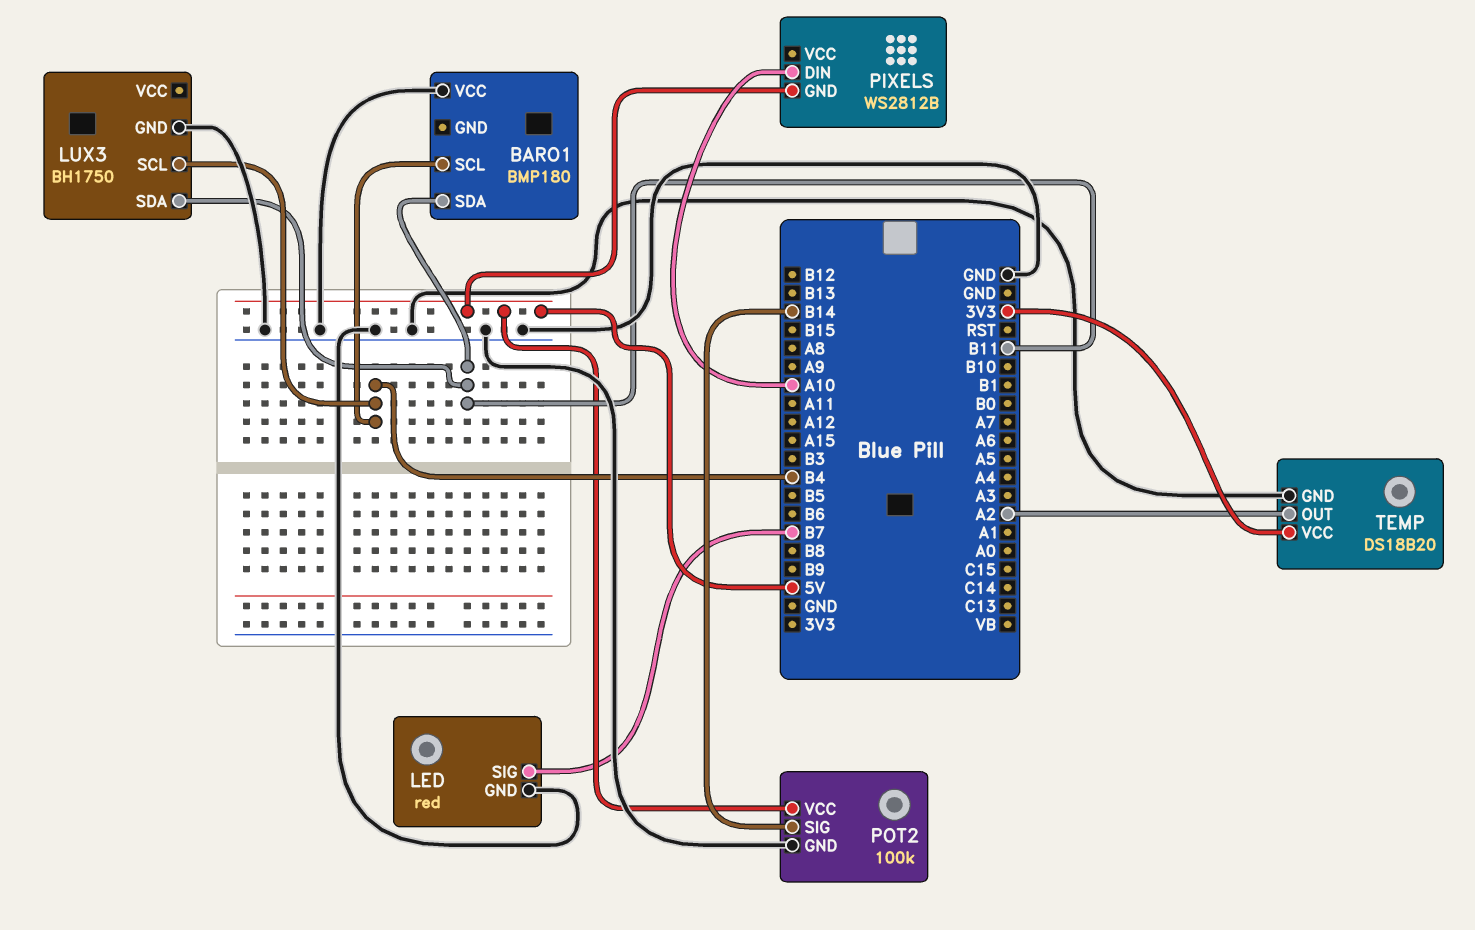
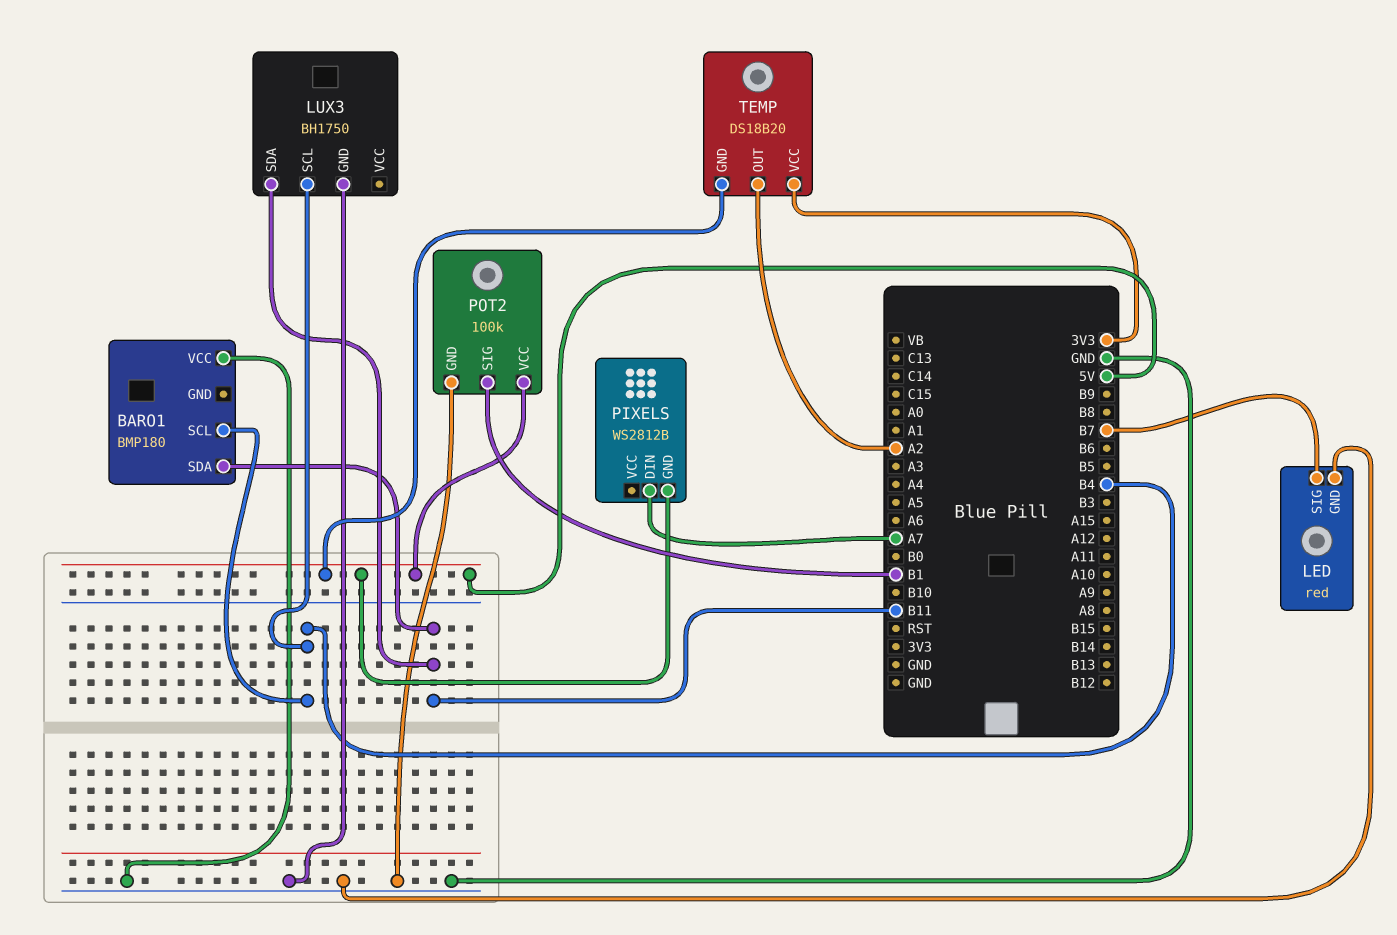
PIXELS pin DIN: A10 -> A7
POT2 pin SIG: B14 -> B1
TEMP pin GND: GND -> 5V

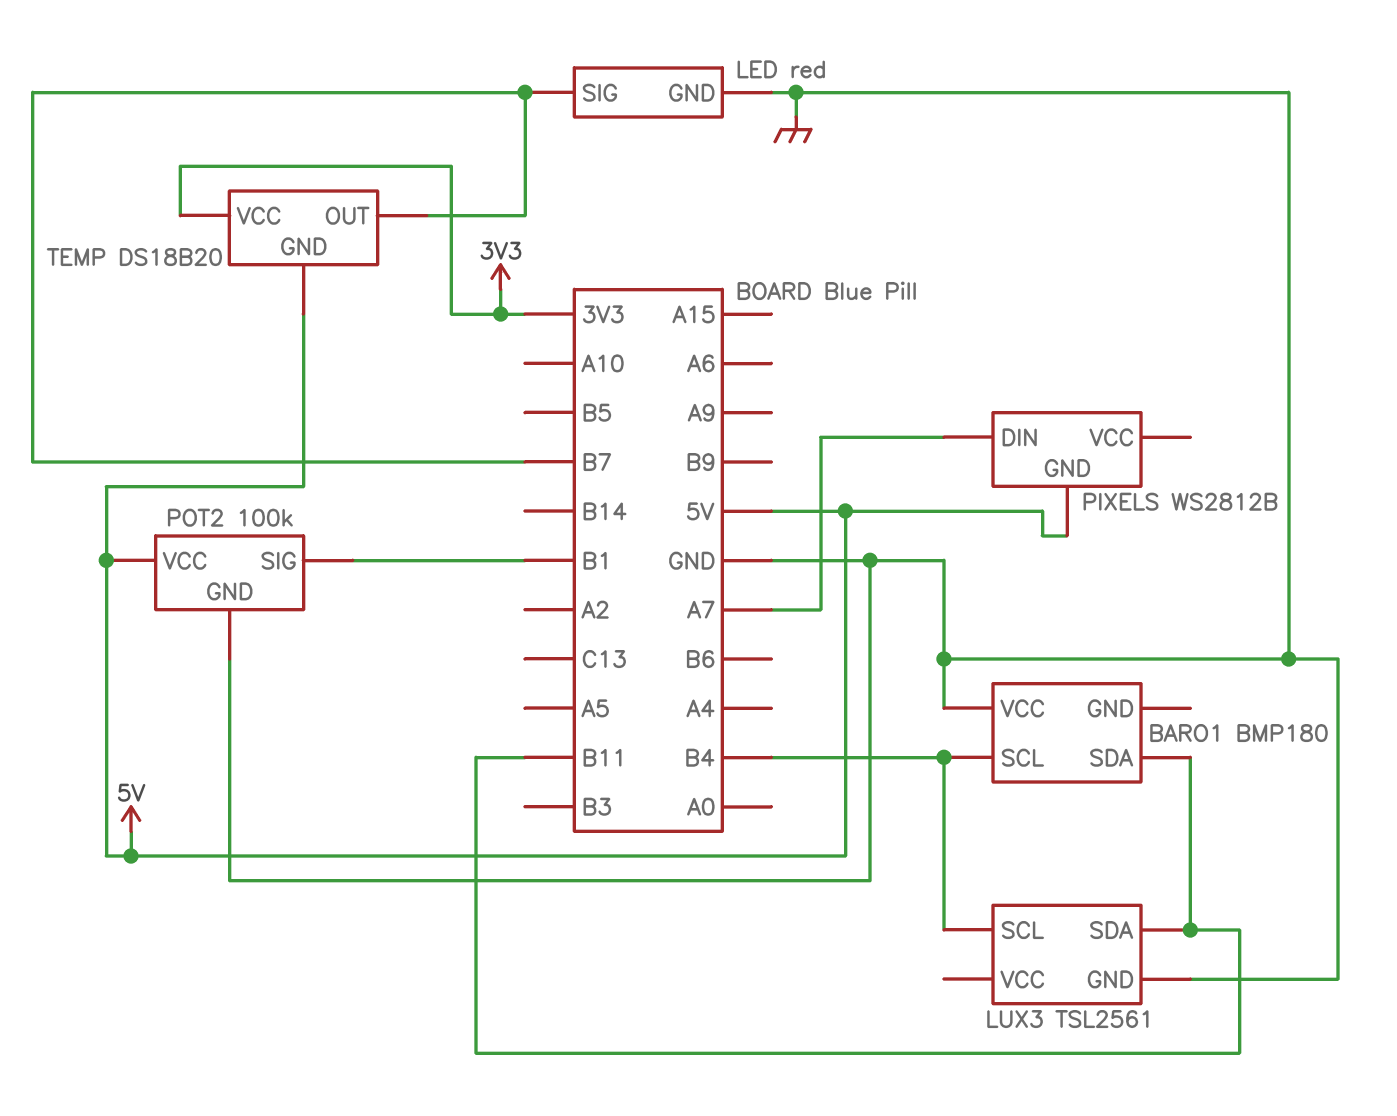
LUX3: BH1750 -> TSL2561
TEMP pin OUT: A2 -> B7

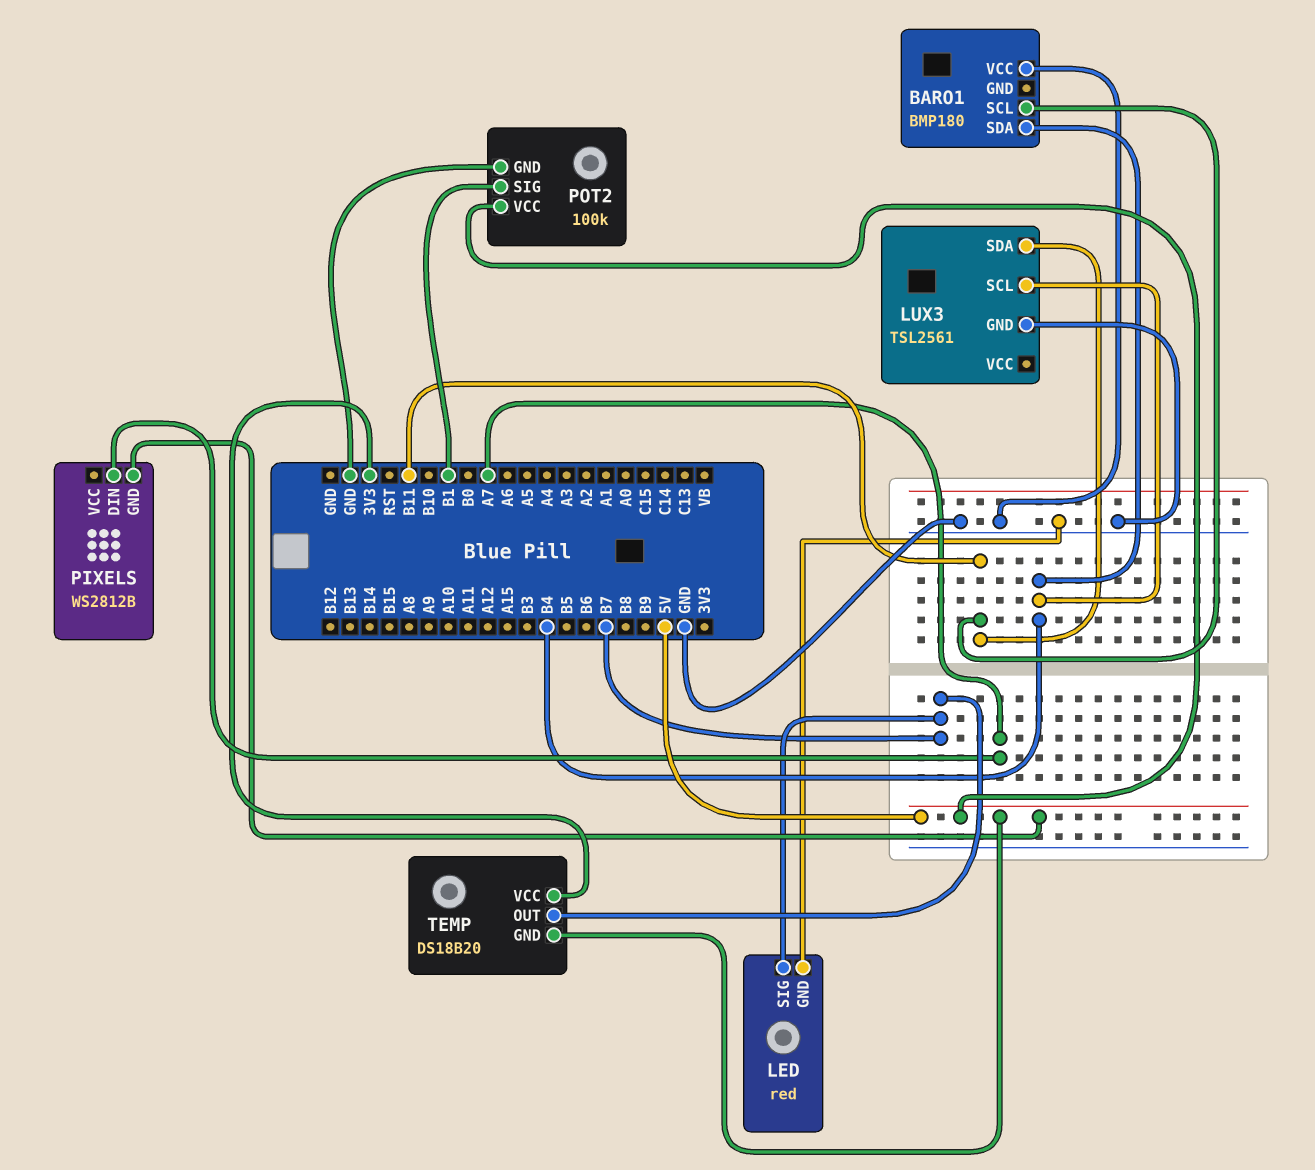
BARO1 pin SCL: B4 -> B11
BARO1 pin SDA: B11 -> B4

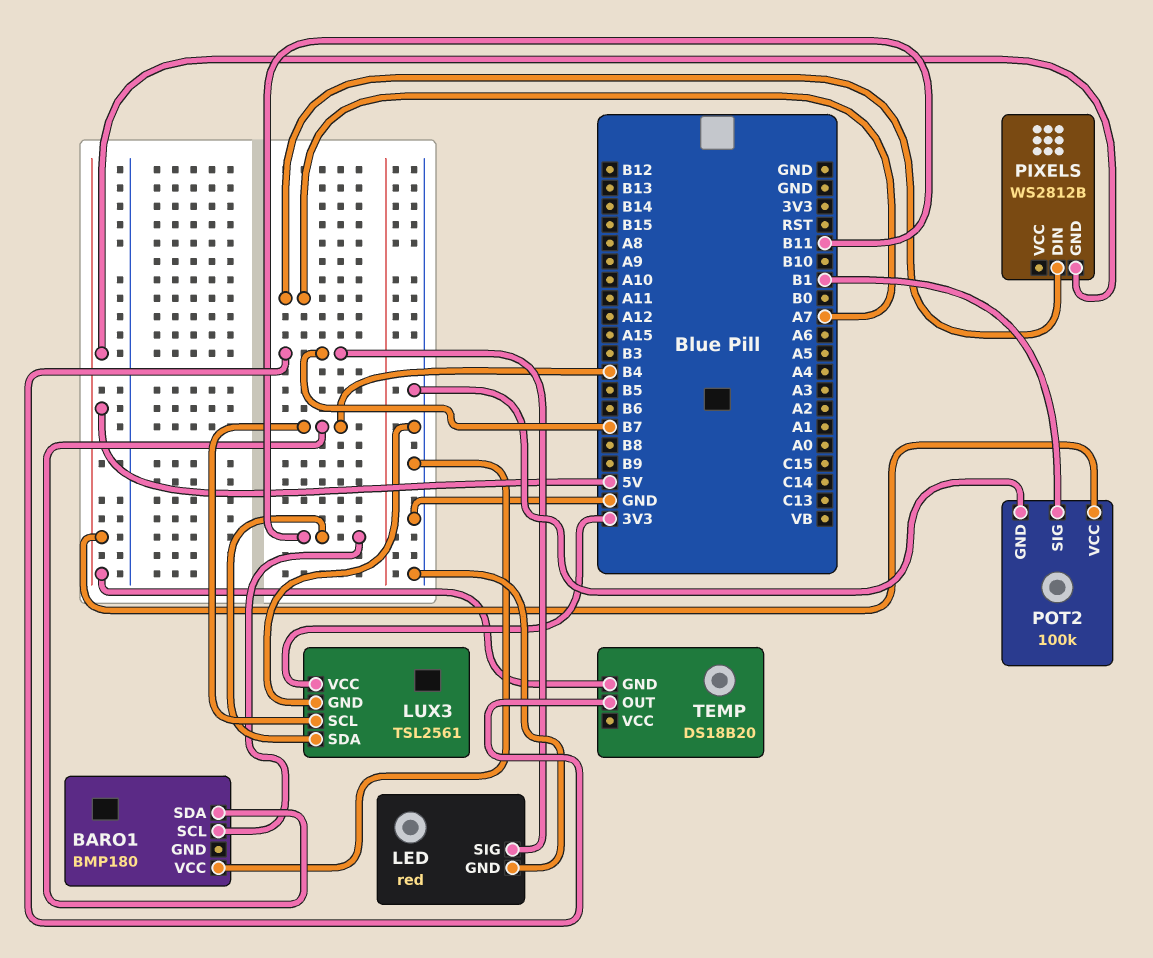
LUX3 pin VCC: none -> 3V3
TEMP pin VCC: 3V3 -> none

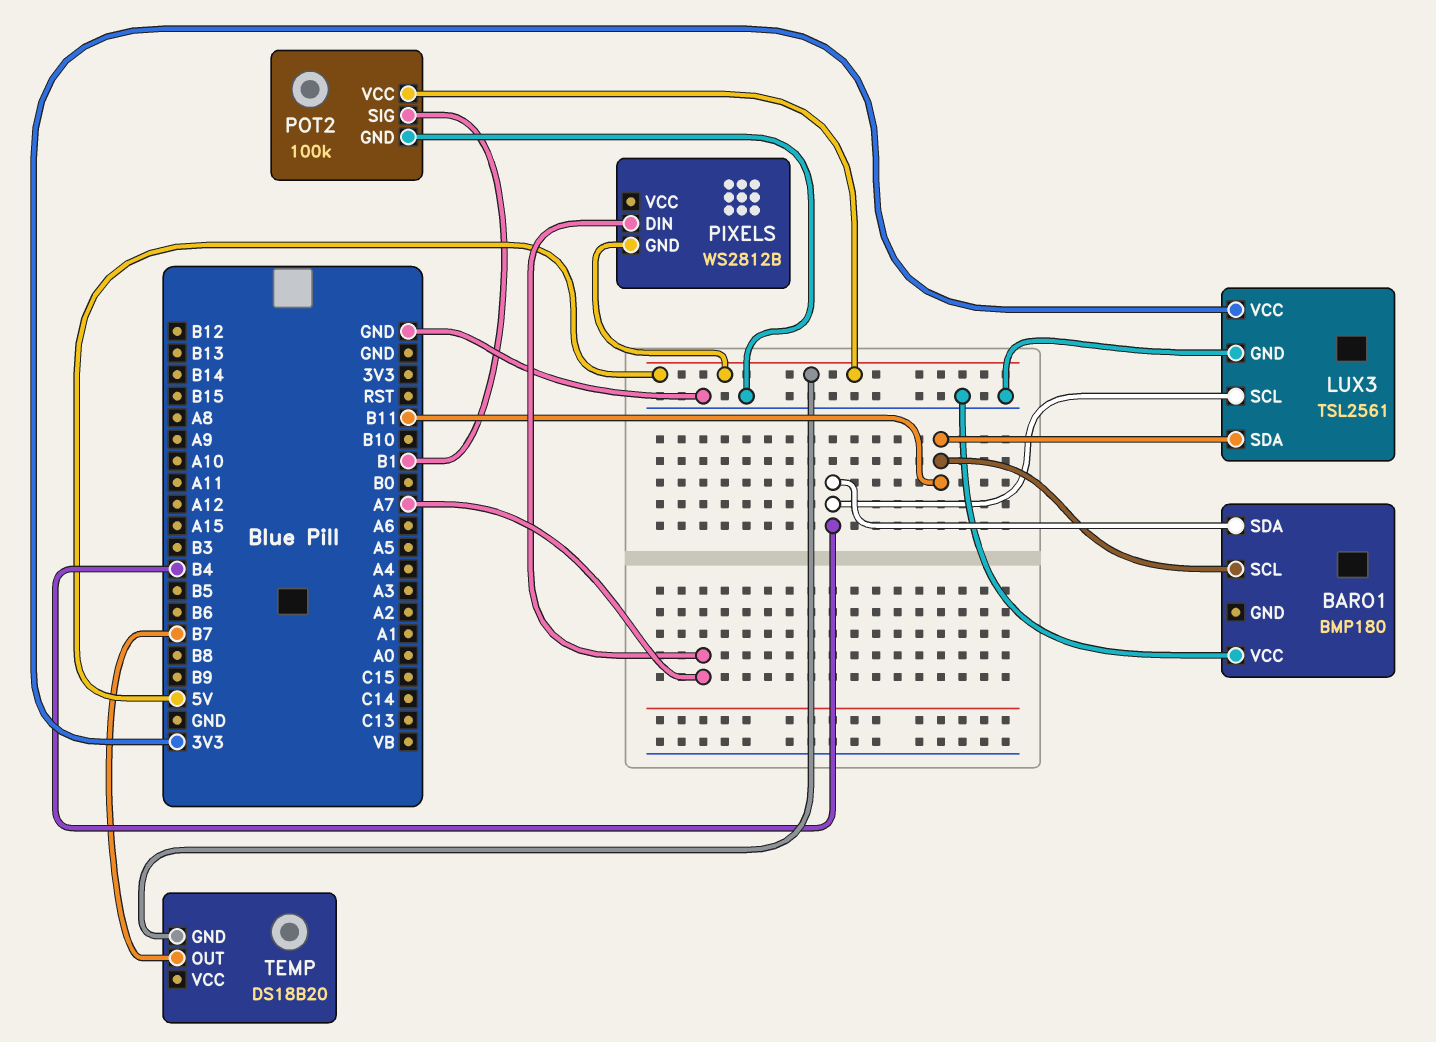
LED: red -> none
LED pin GND: GND -> none
LED pin SIG: B7 -> none

